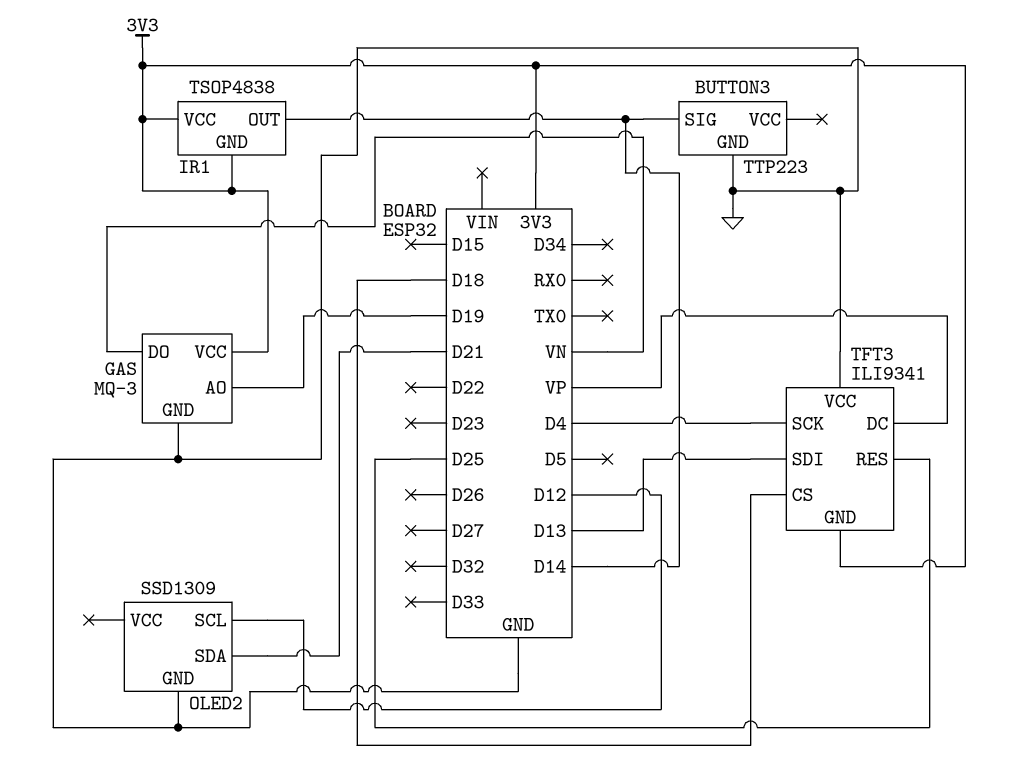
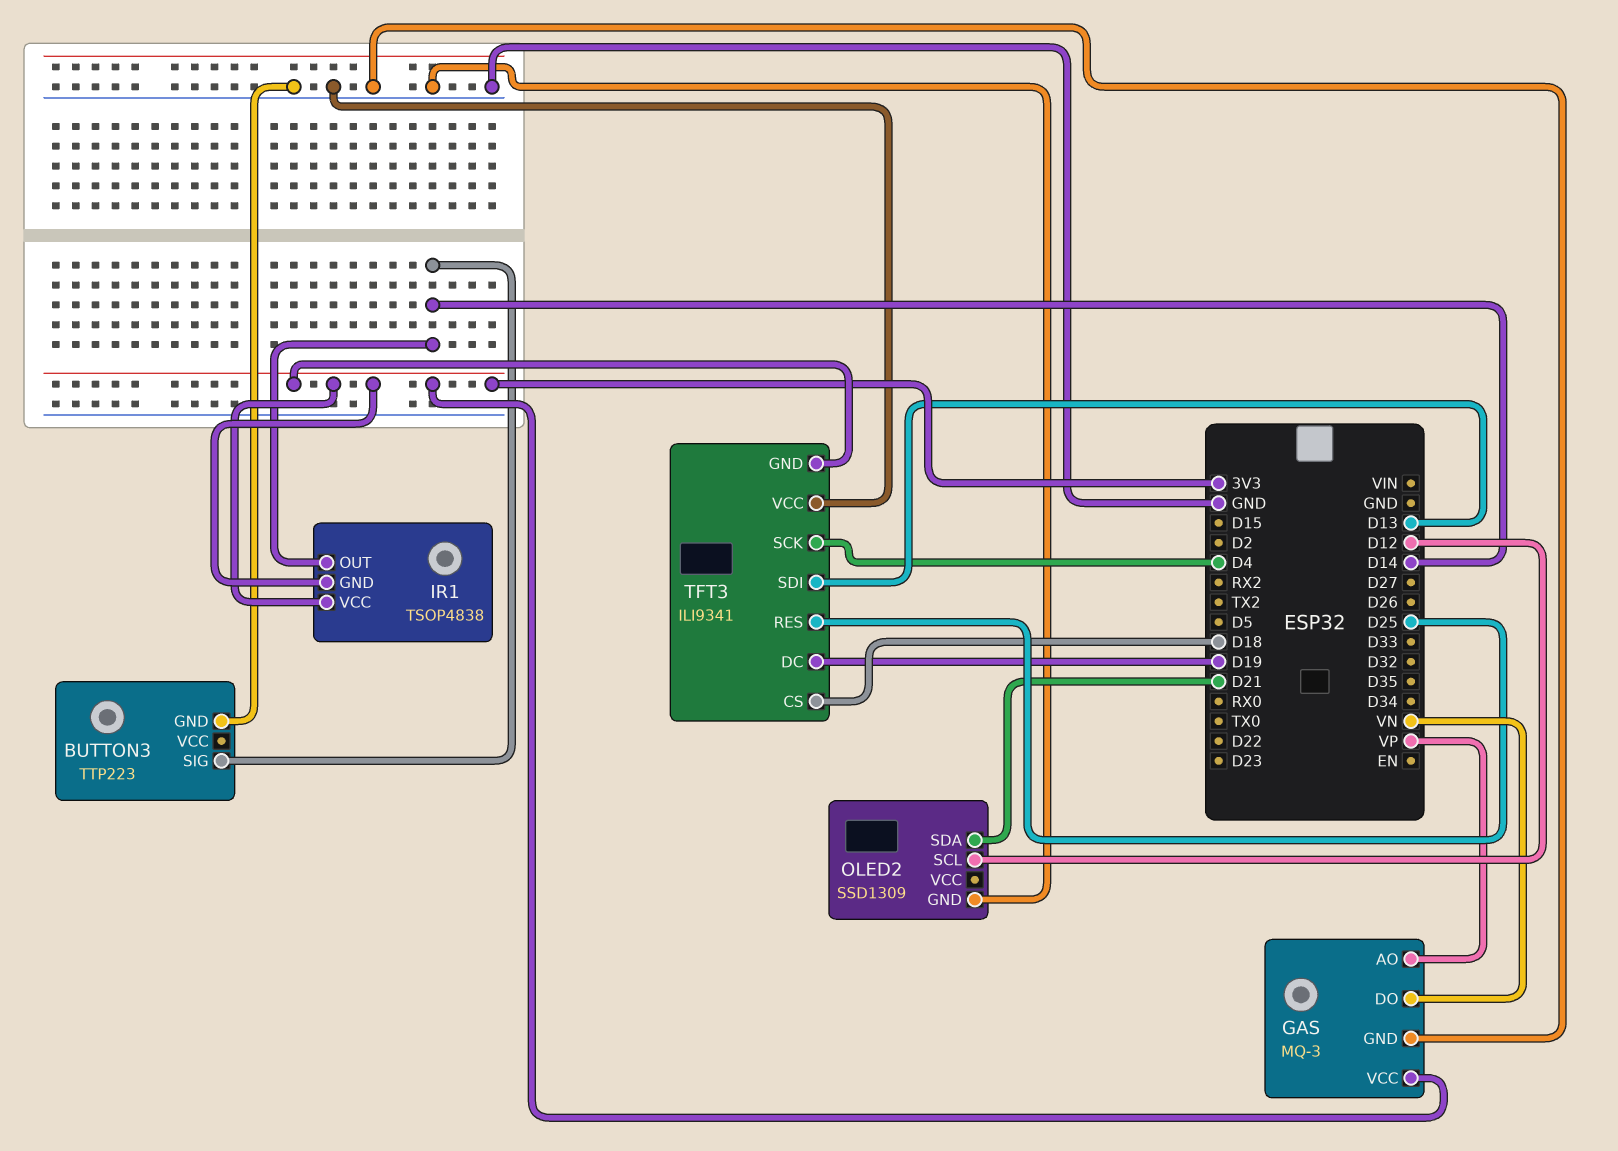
GAS pin AO: D19 -> VP
TFT3 pin DC: VP -> D19

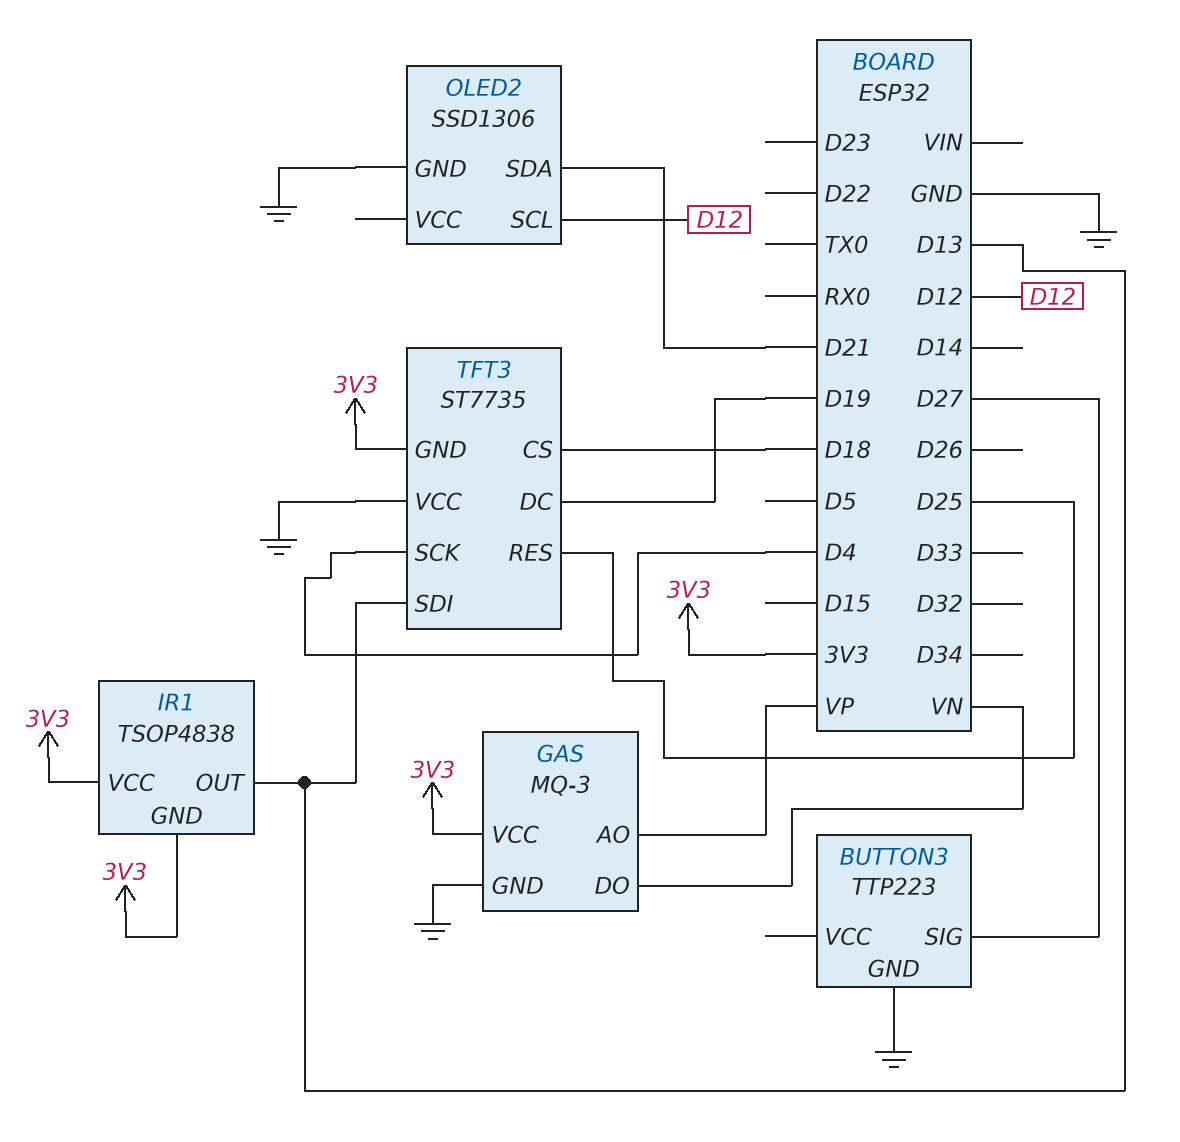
BUTTON3 pin SIG: D14 -> D27
IR1 pin OUT: D14 -> D13
OLED2: SSD1309 -> SSD1306
TFT3: ILI9341 -> ST7735

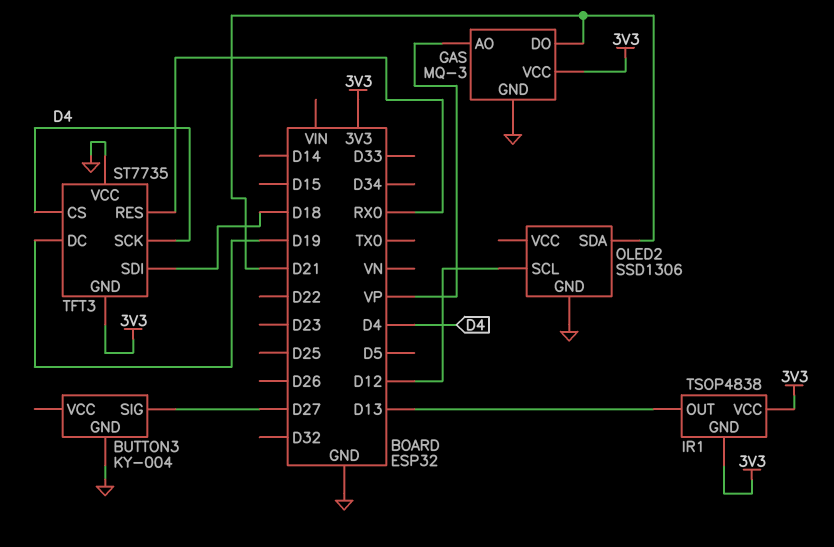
BUTTON3: TTP223 -> KY-004
GAS pin DO: VN -> D21
TFT3 pin CS: D18 -> D4
TFT3 pin RES: D25 -> RX0
TFT3 pin SDI: D13 -> D18

